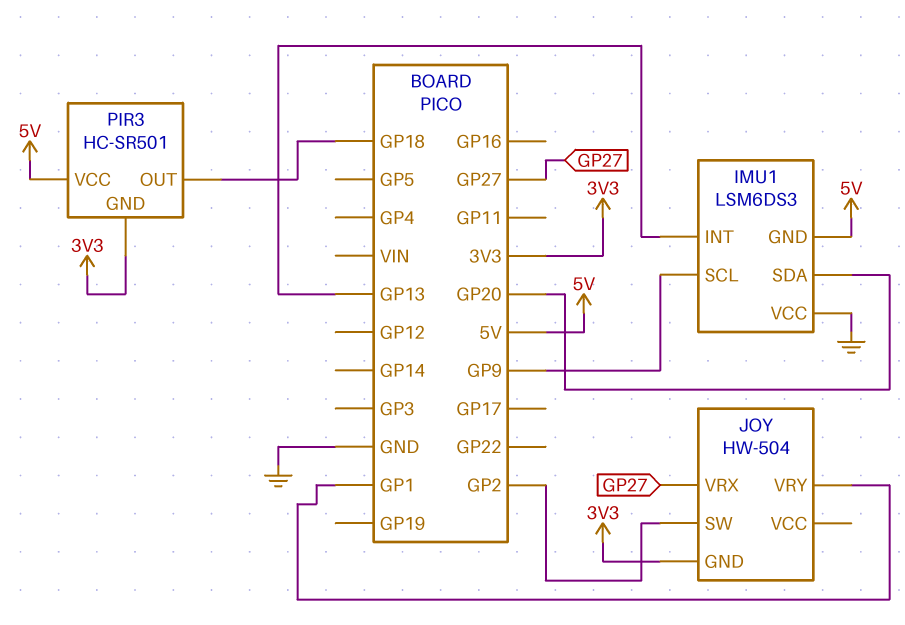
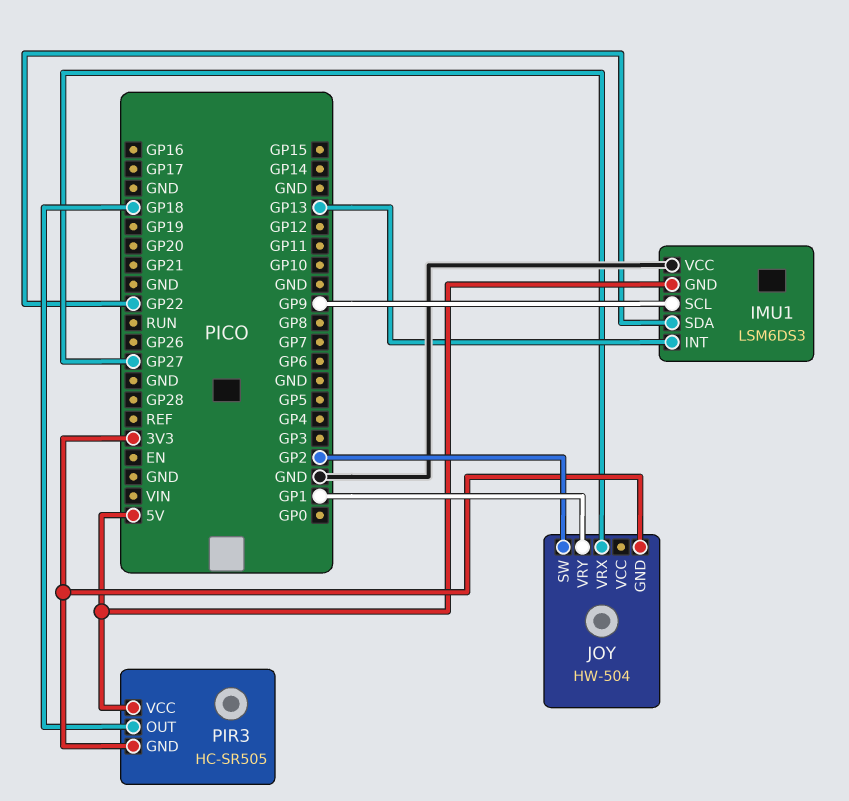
IMU1 pin SDA: GP20 -> GP22
PIR3: HC-SR501 -> HC-SR505

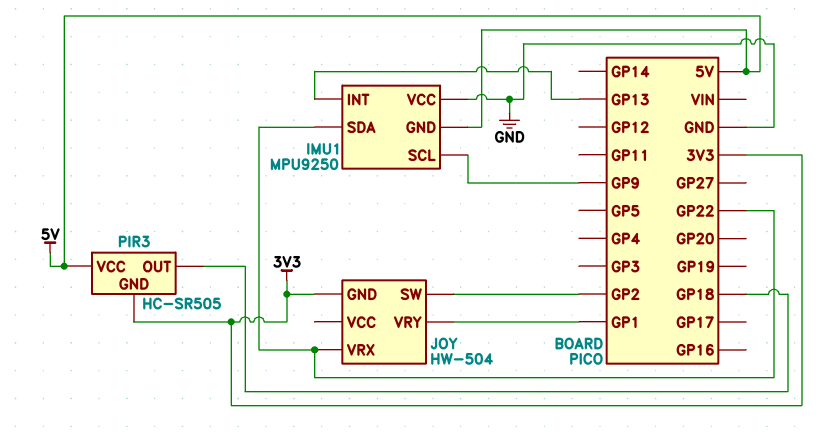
IMU1: LSM6DS3 -> MPU9250
JOY pin VRX: GP27 -> GP22

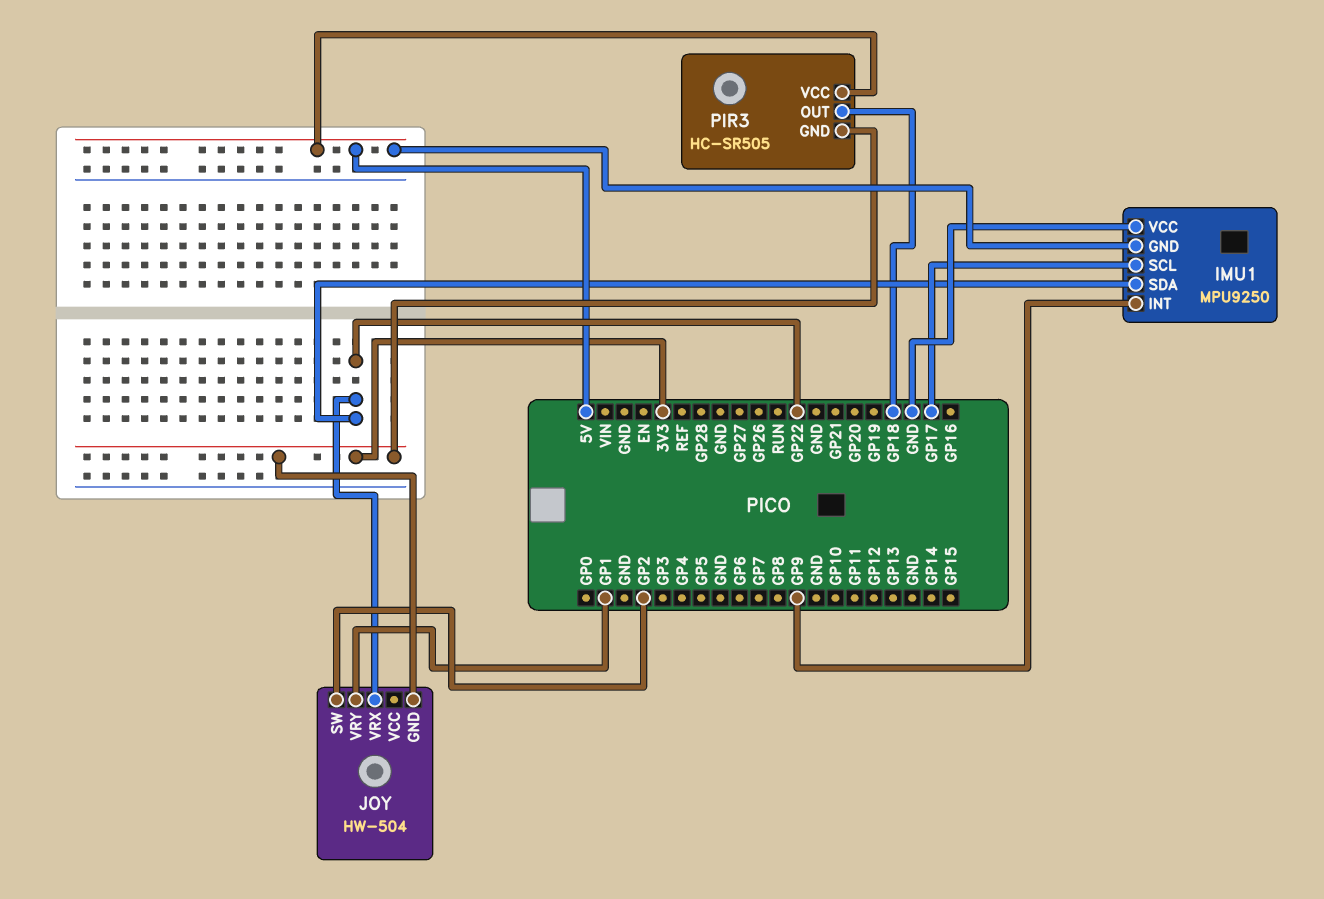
IMU1 pin INT: GP13 -> GP9
IMU1 pin SCL: GP9 -> GP17

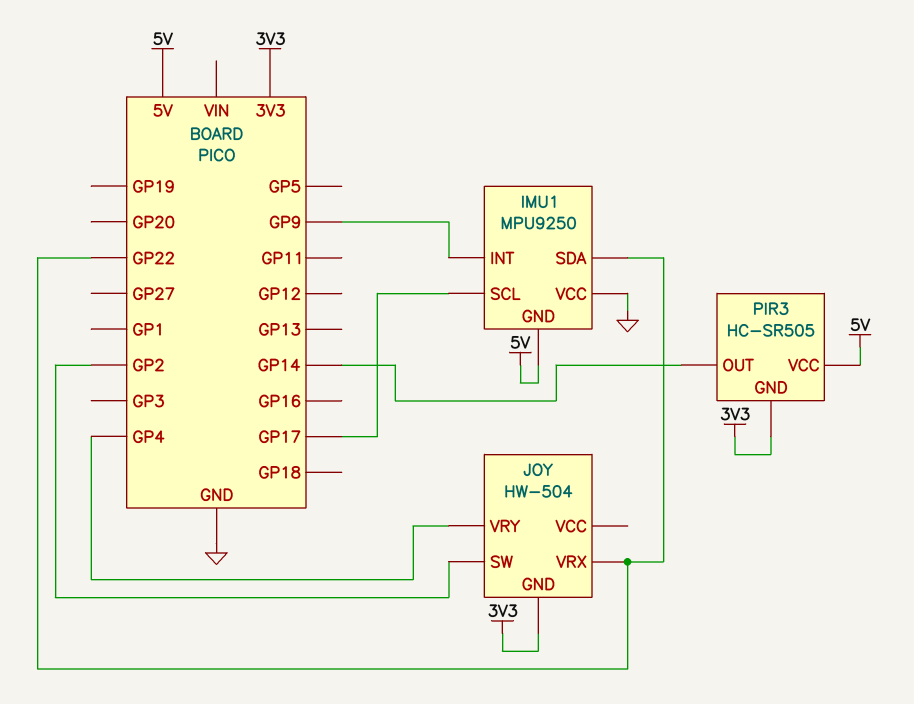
JOY pin VRY: GP1 -> GP4
PIR3 pin OUT: GP18 -> GP14

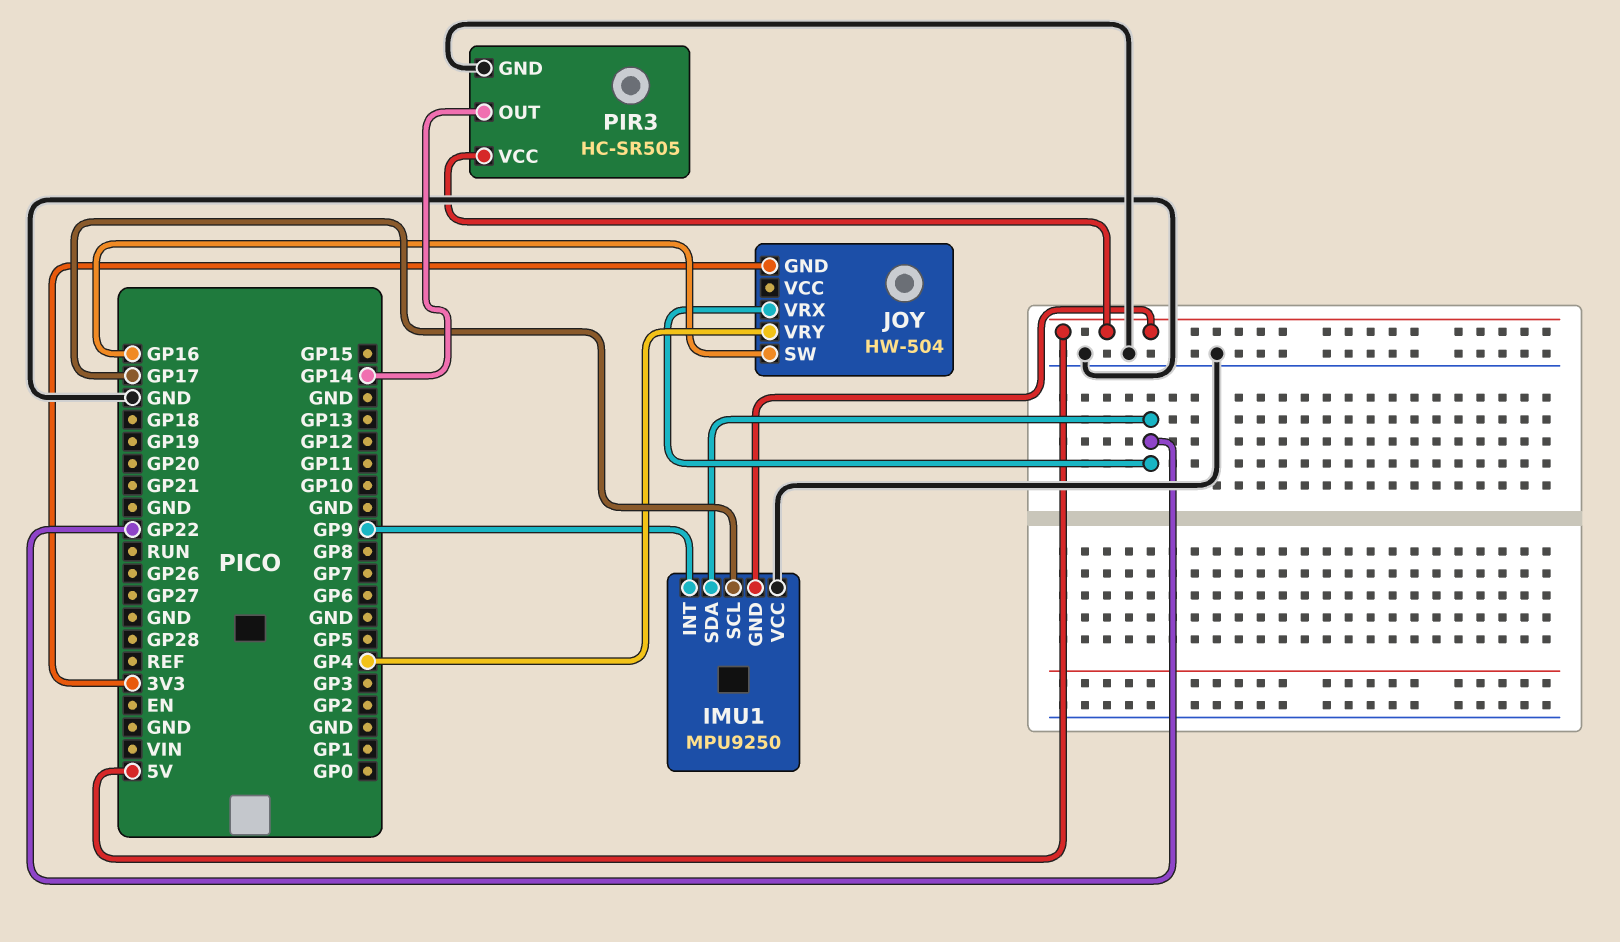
JOY pin SW: GP2 -> GP16
PIR3 pin GND: 3V3 -> GND

